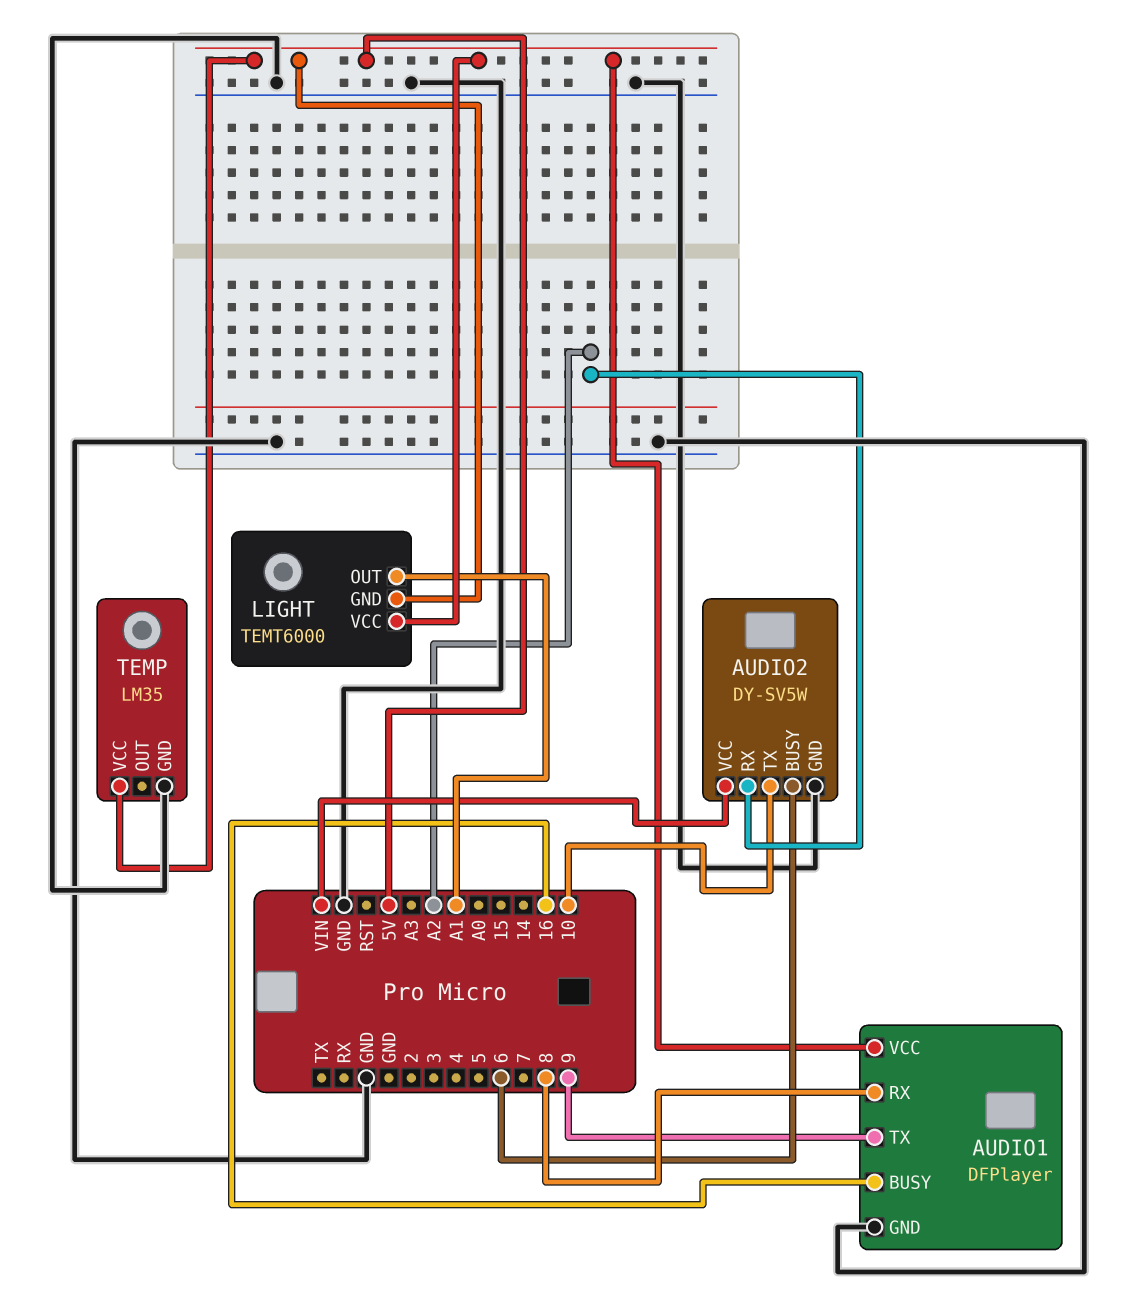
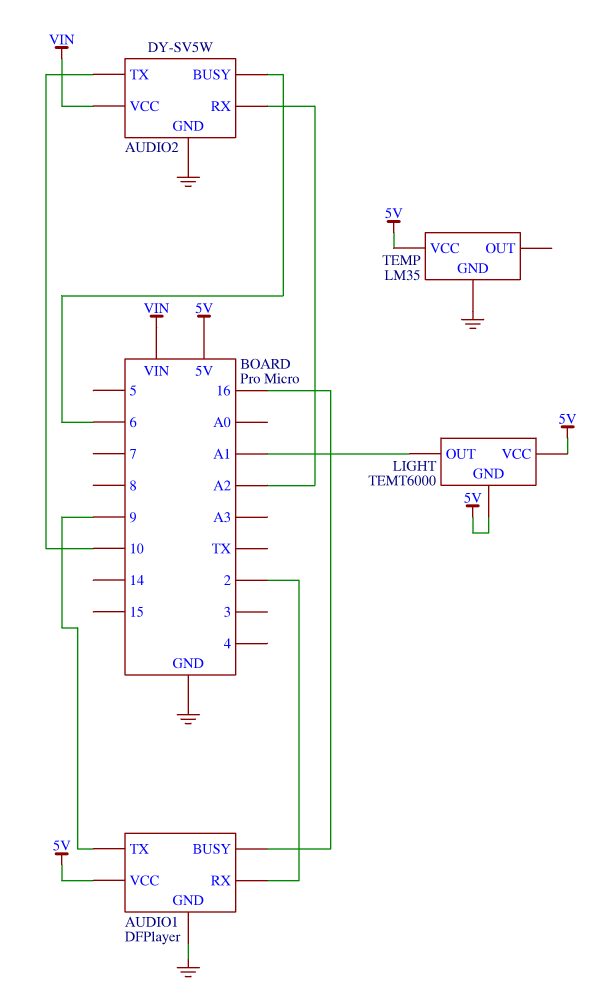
AUDIO1 pin RX: 8 -> 2

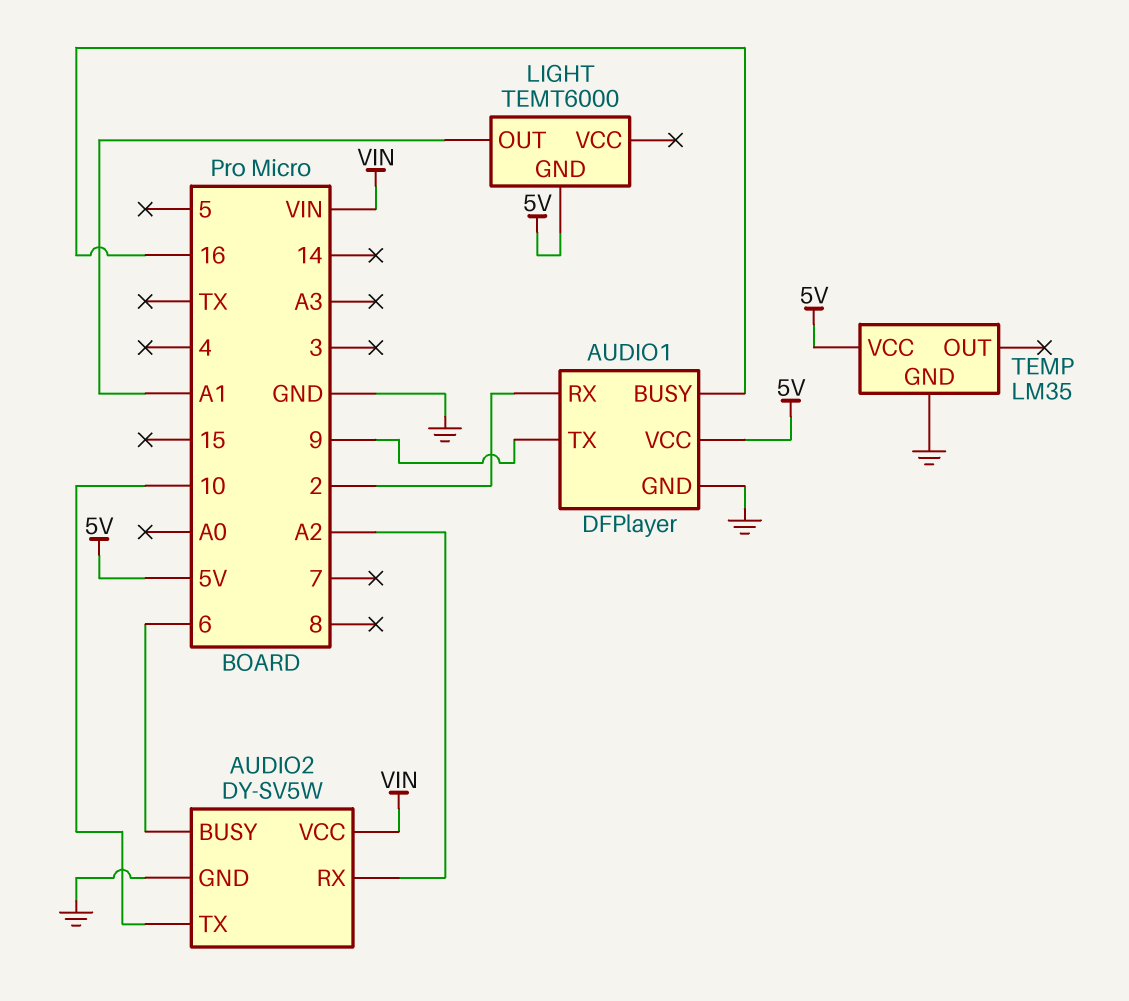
LIGHT pin VCC: 5V -> none

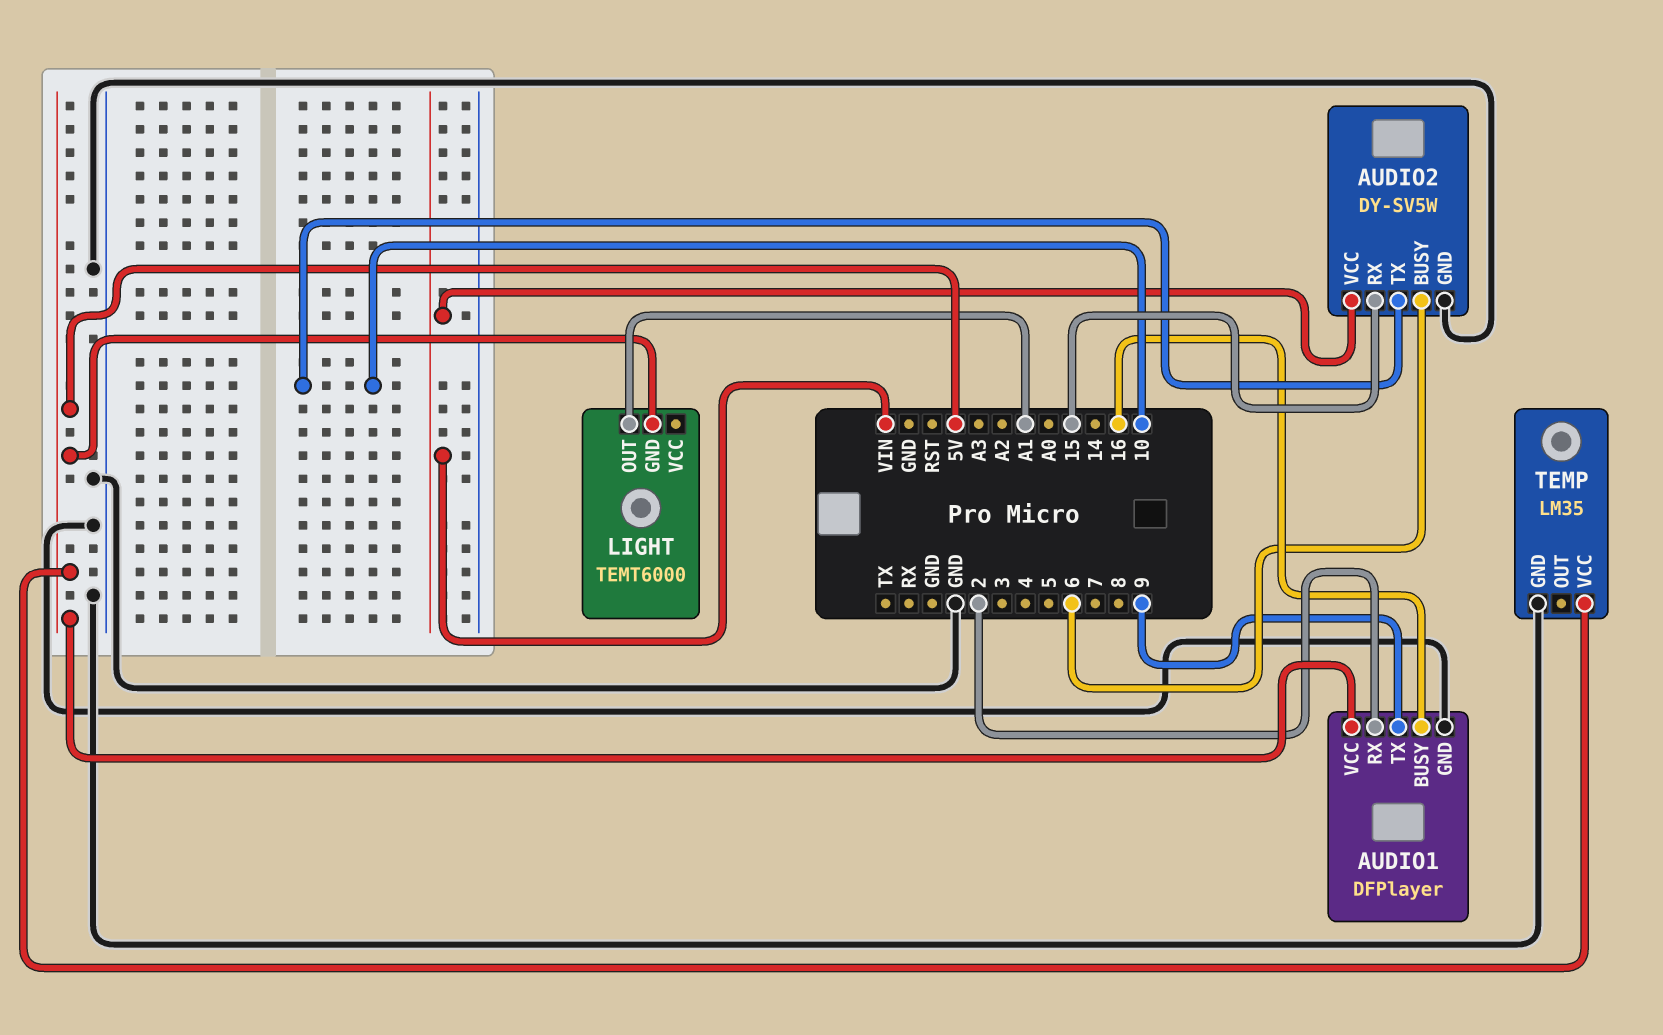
AUDIO2 pin RX: A2 -> 15

